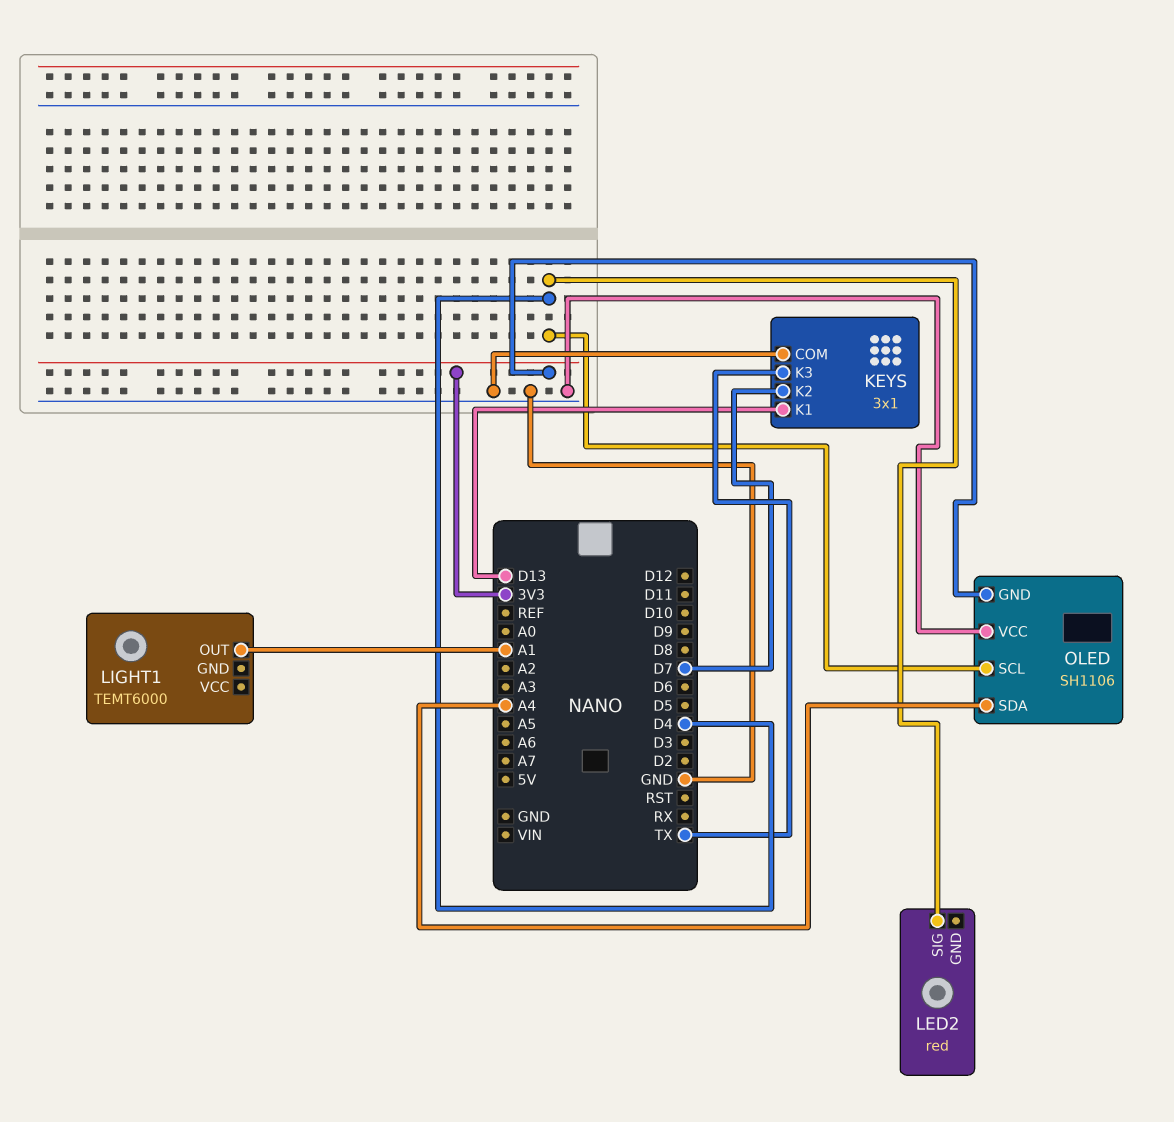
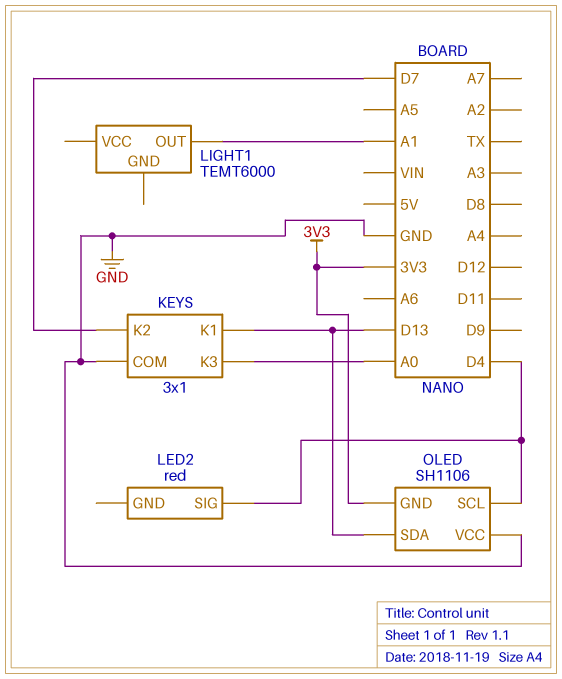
KEYS pin K3: TX -> A0
OLED pin SDA: A4 -> D13

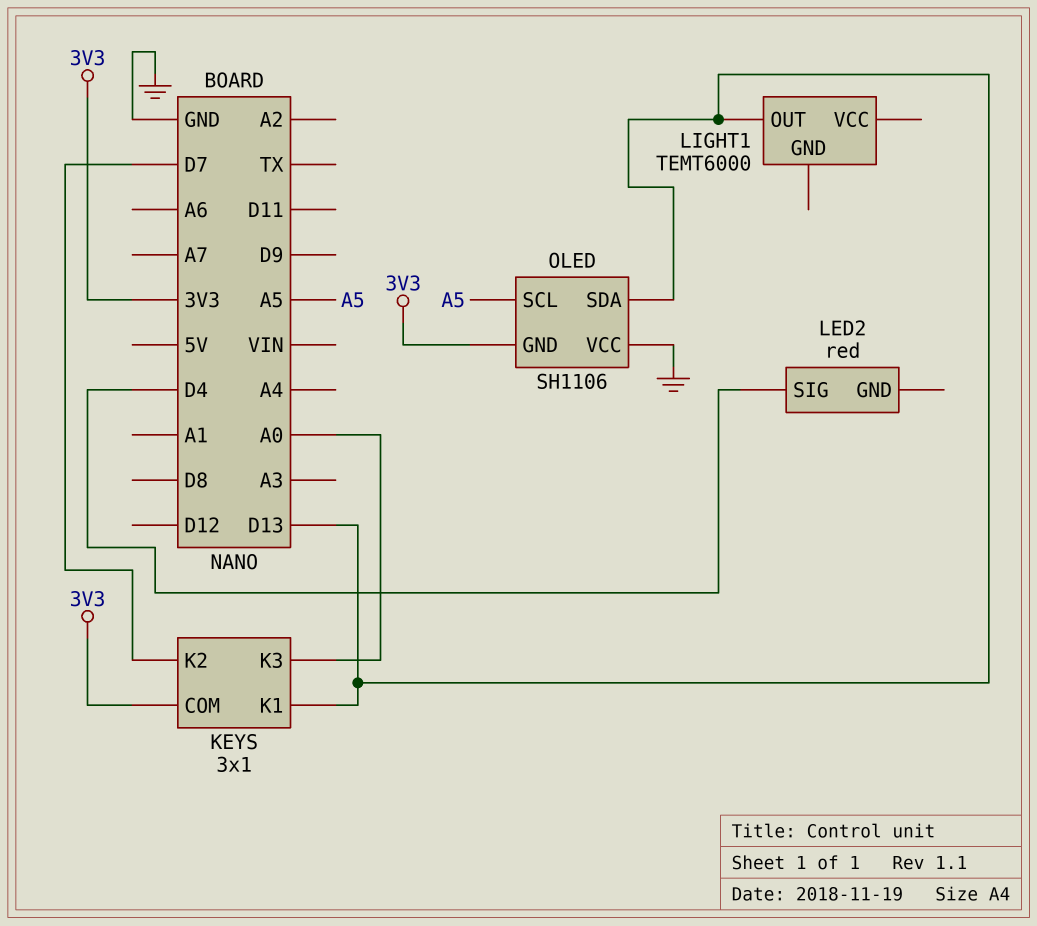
KEYS pin COM: GND -> 3V3
LIGHT1 pin OUT: A1 -> D13
OLED pin SCL: D4 -> A5

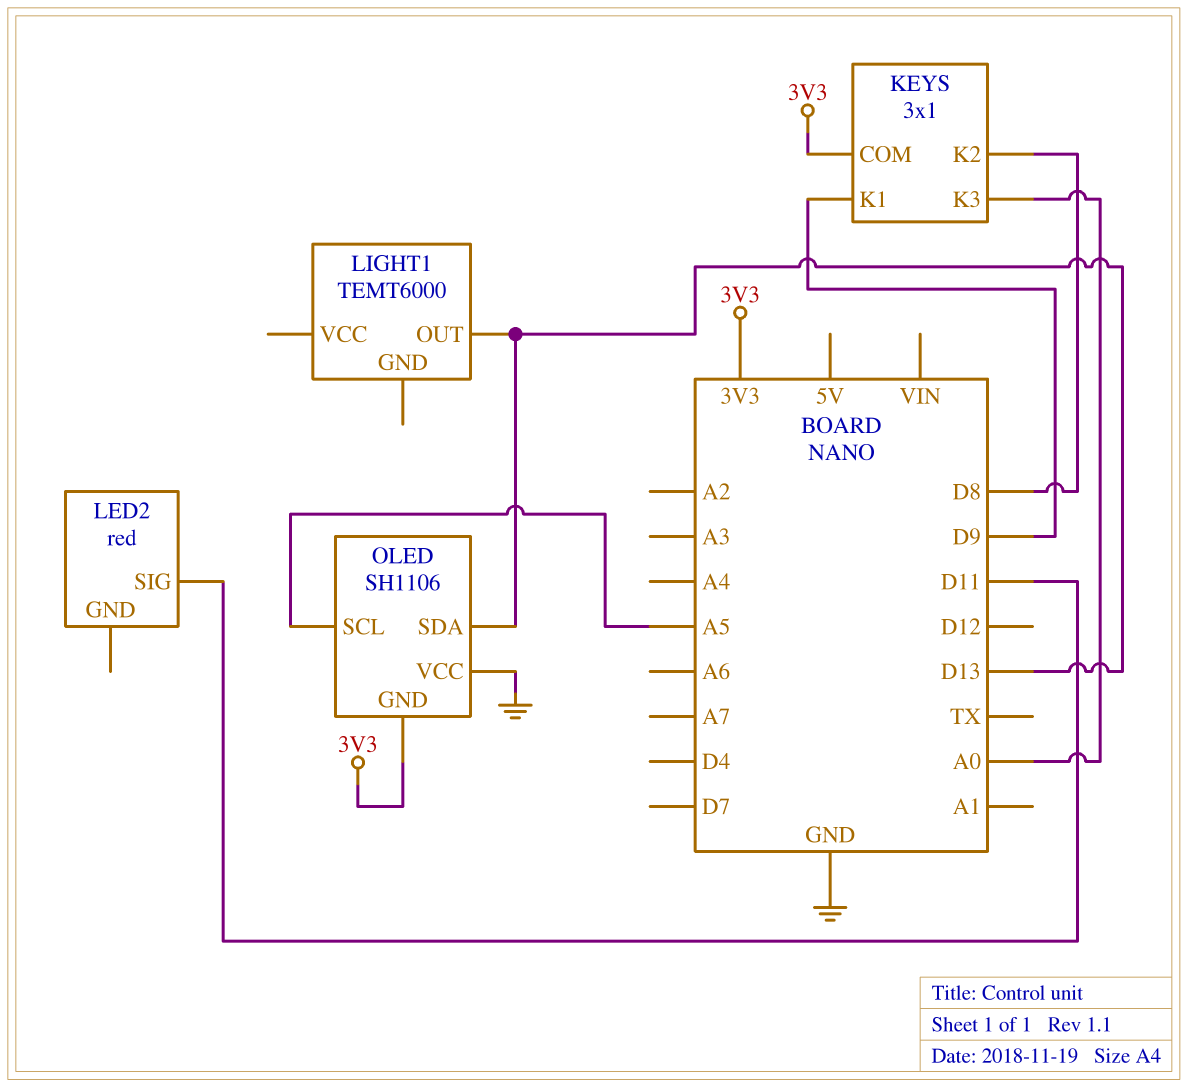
KEYS pin K1: D13 -> D9
KEYS pin K2: D7 -> D8
LED2 pin SIG: D4 -> D11

